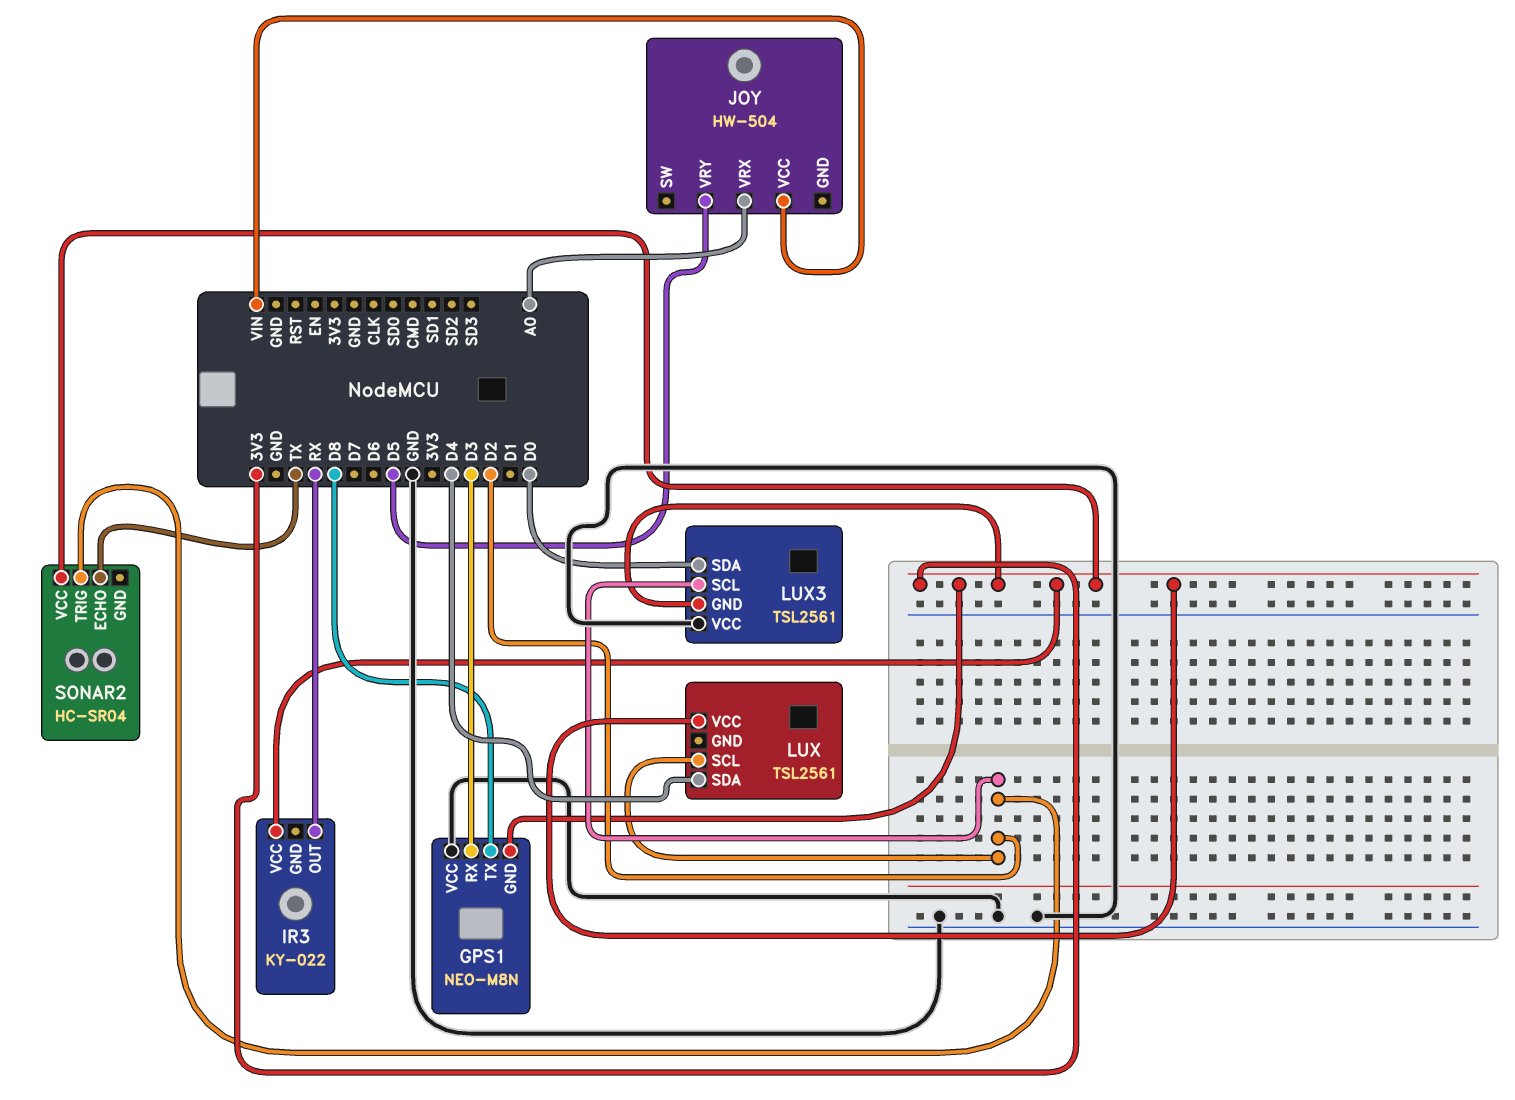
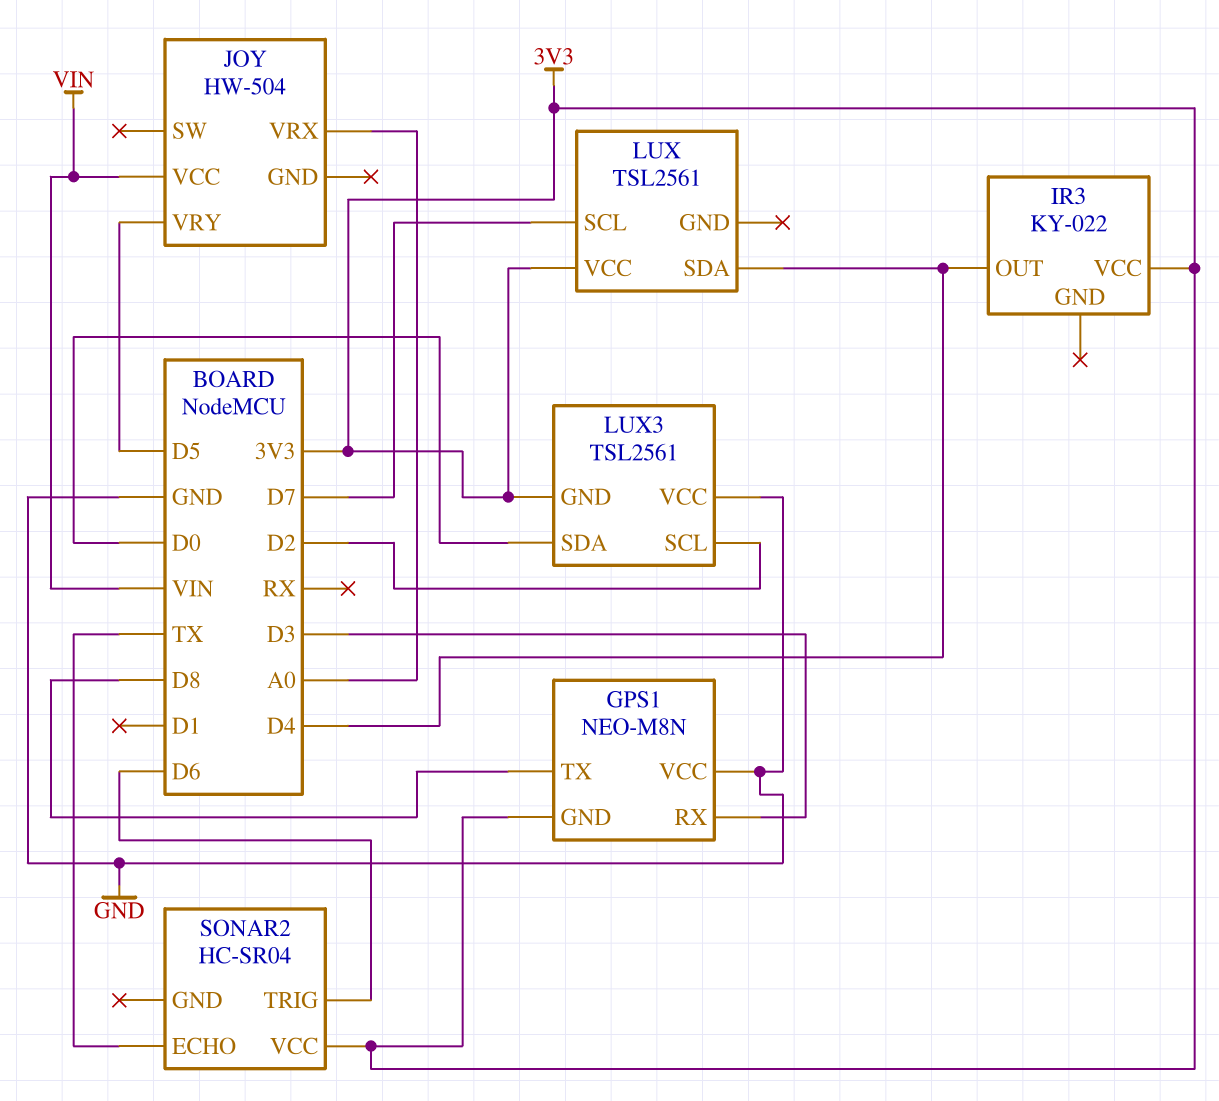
IR3 pin OUT: RX -> D4
LUX pin SCL: D2 -> D7
SONAR2 pin TRIG: D2 -> D6

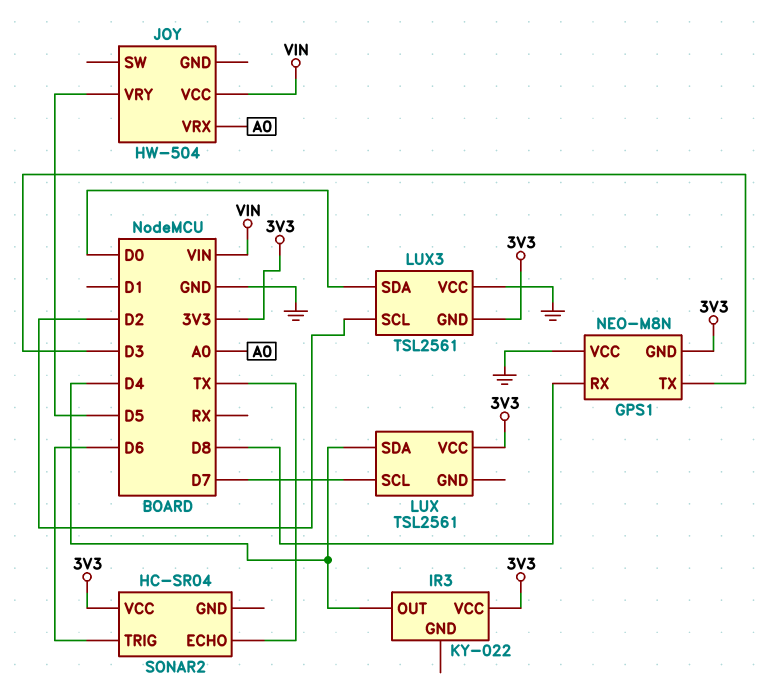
GPS1 pin RX: D3 -> D8
GPS1 pin TX: D8 -> D3

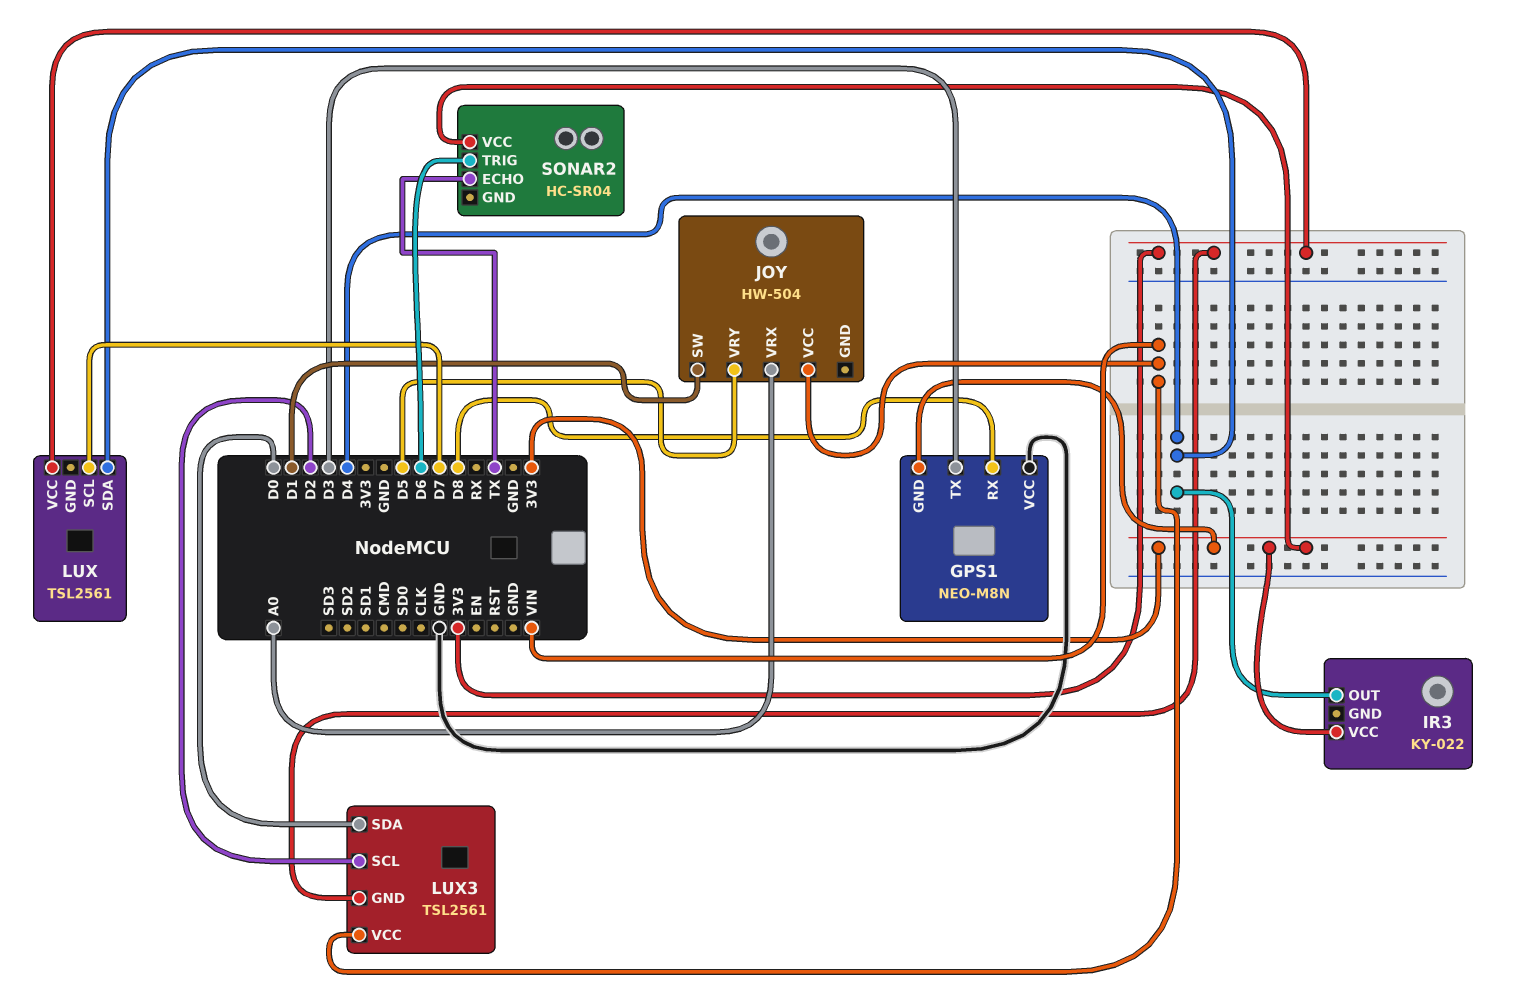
JOY pin SW: none -> D1
LUX3 pin VCC: GND -> VIN

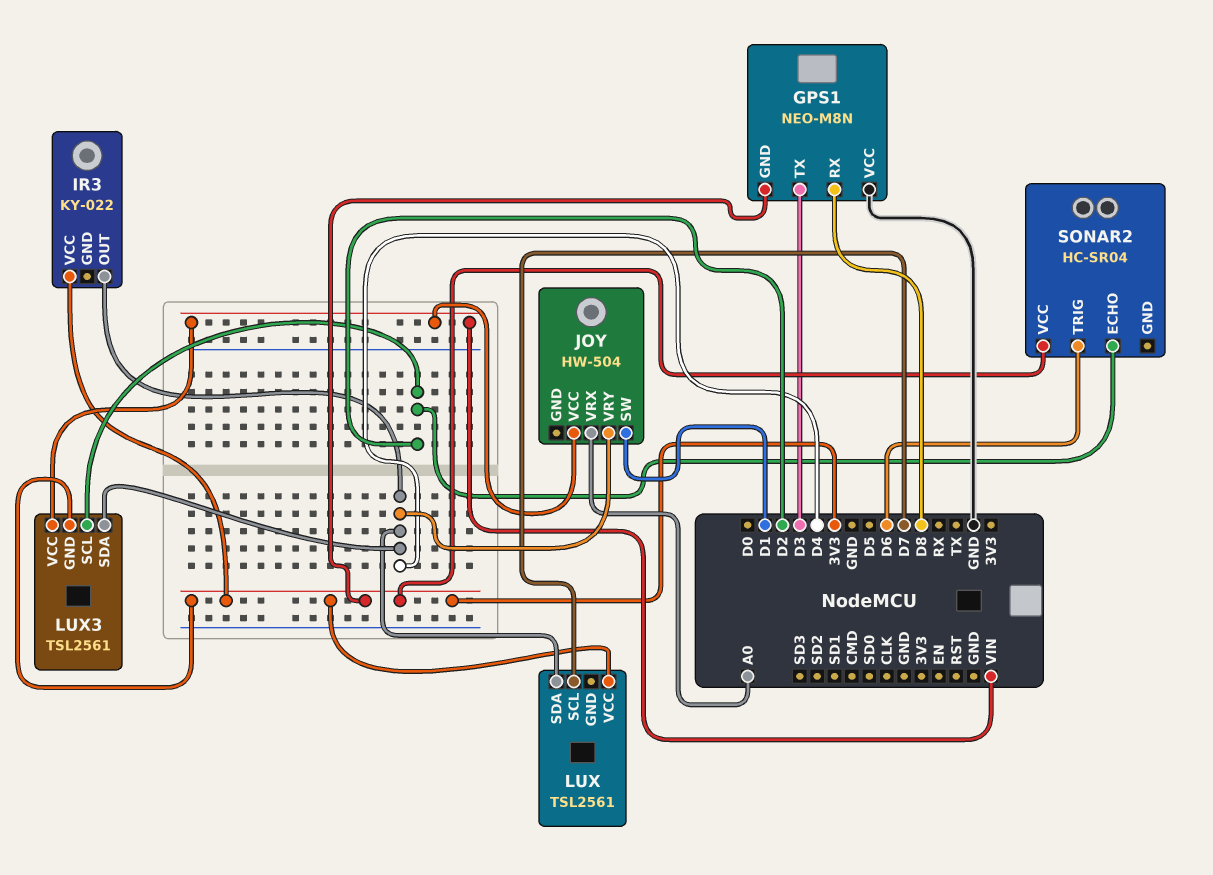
JOY pin VRY: D5 -> D4
LUX3 pin SDA: D0 -> D4
SONAR2 pin ECHO: TX -> D2

